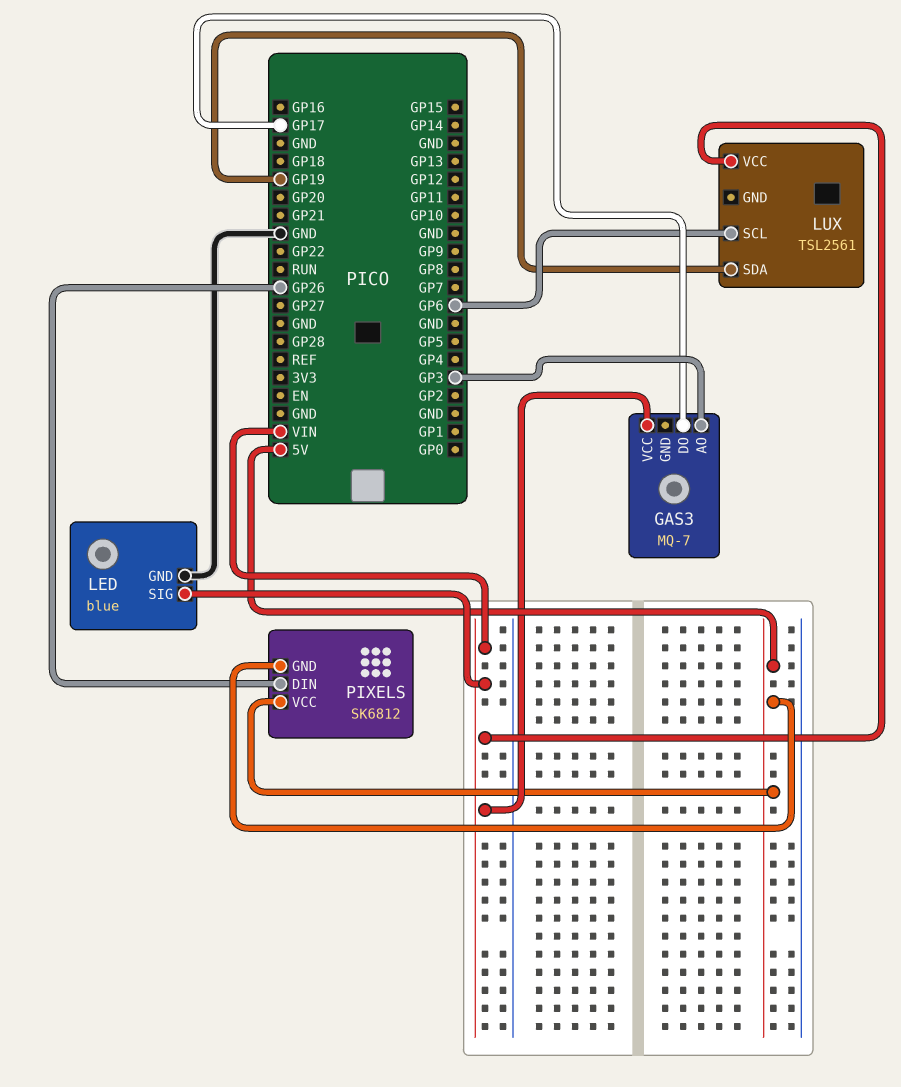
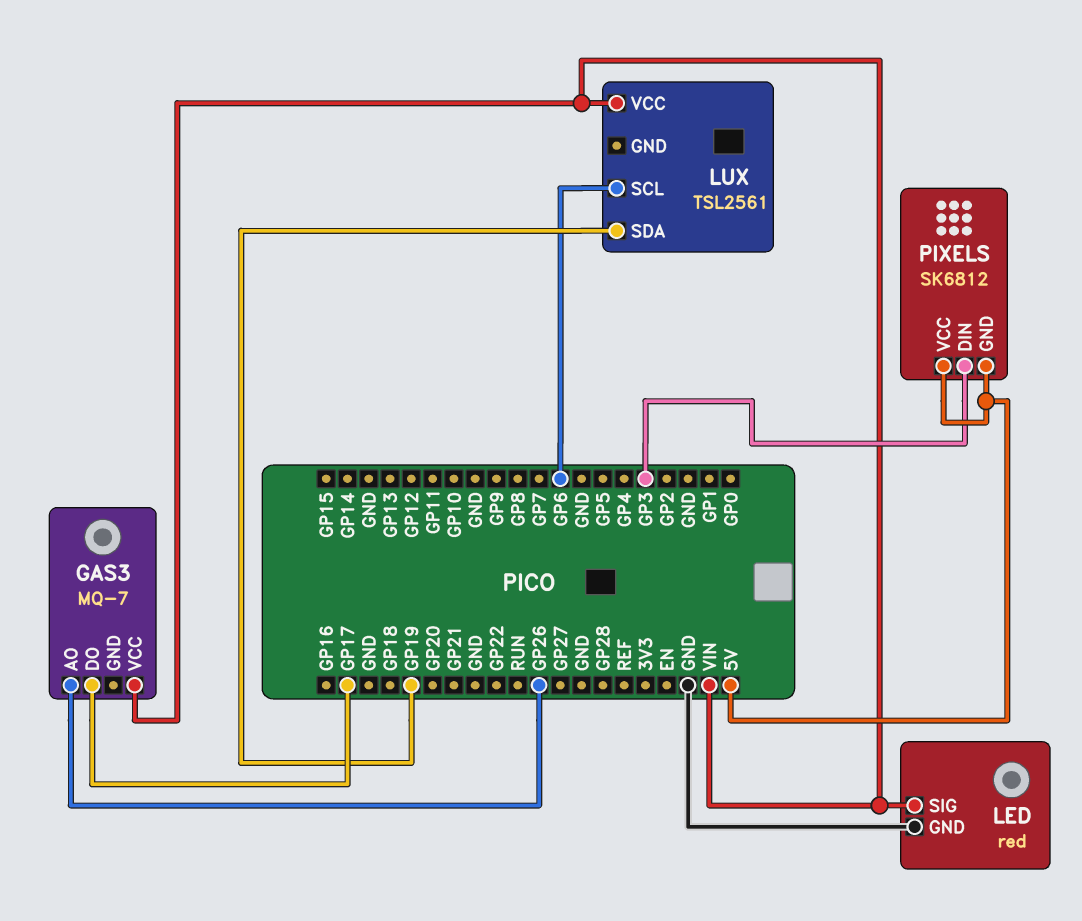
GAS3 pin AO: GP3 -> GP26
LED: blue -> red
PIXELS pin DIN: GP26 -> GP3

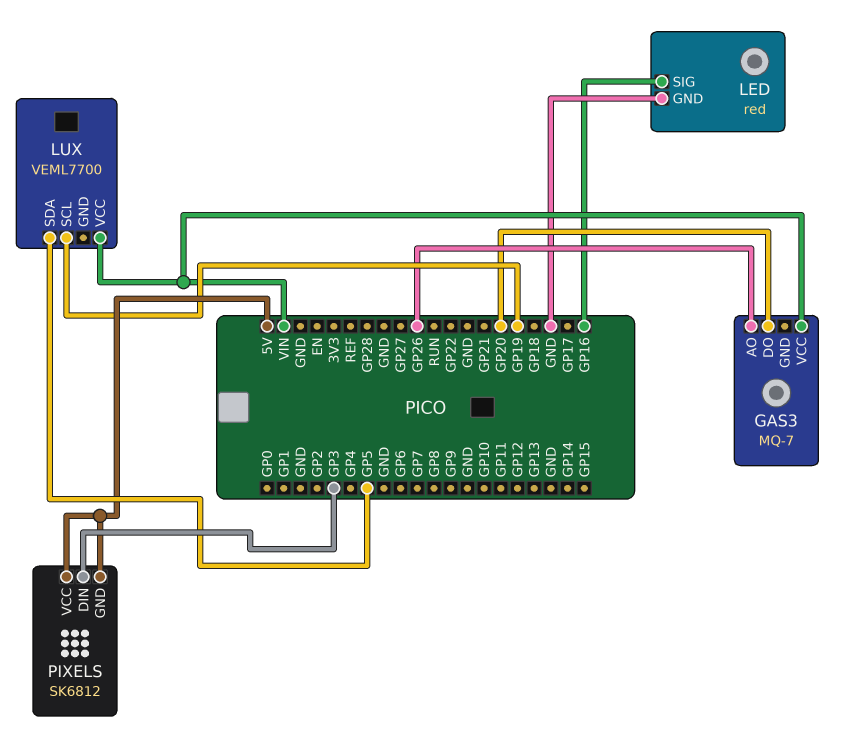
GAS3 pin DO: GP17 -> GP20
LED pin SIG: VIN -> GP16
LUX: TSL2561 -> VEML7700
LUX pin SCL: GP6 -> GP19
LUX pin SDA: GP19 -> GP5

